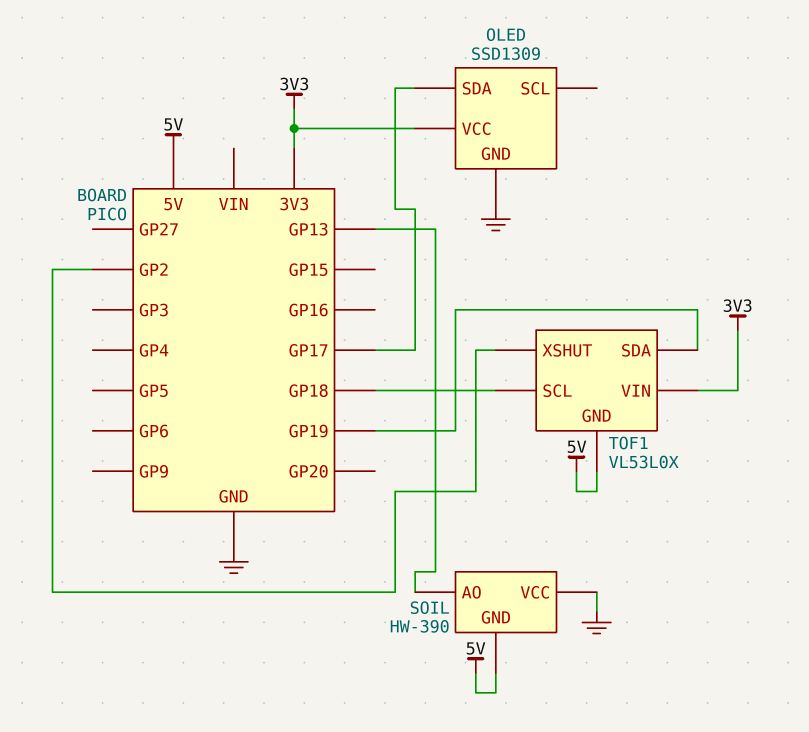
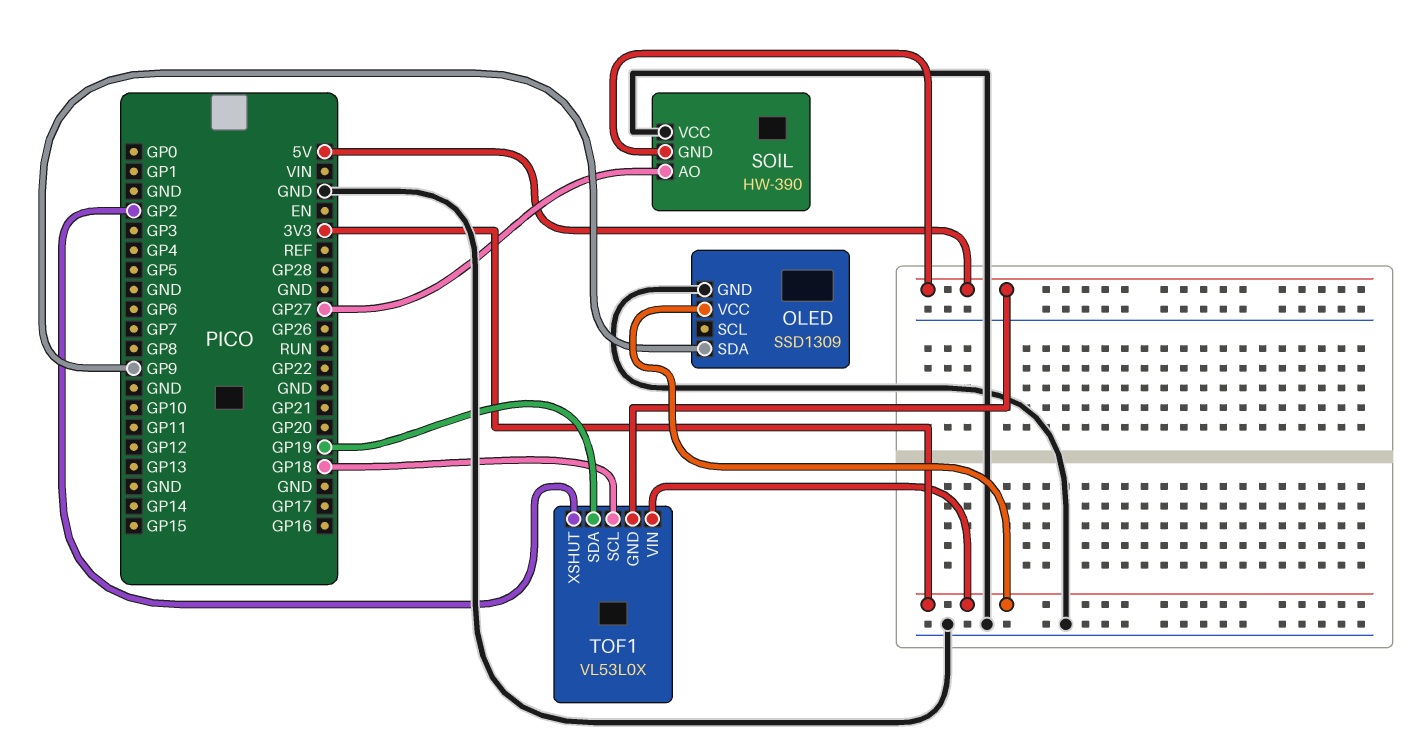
OLED pin SDA: GP17 -> GP9
SOIL pin AO: GP13 -> GP27

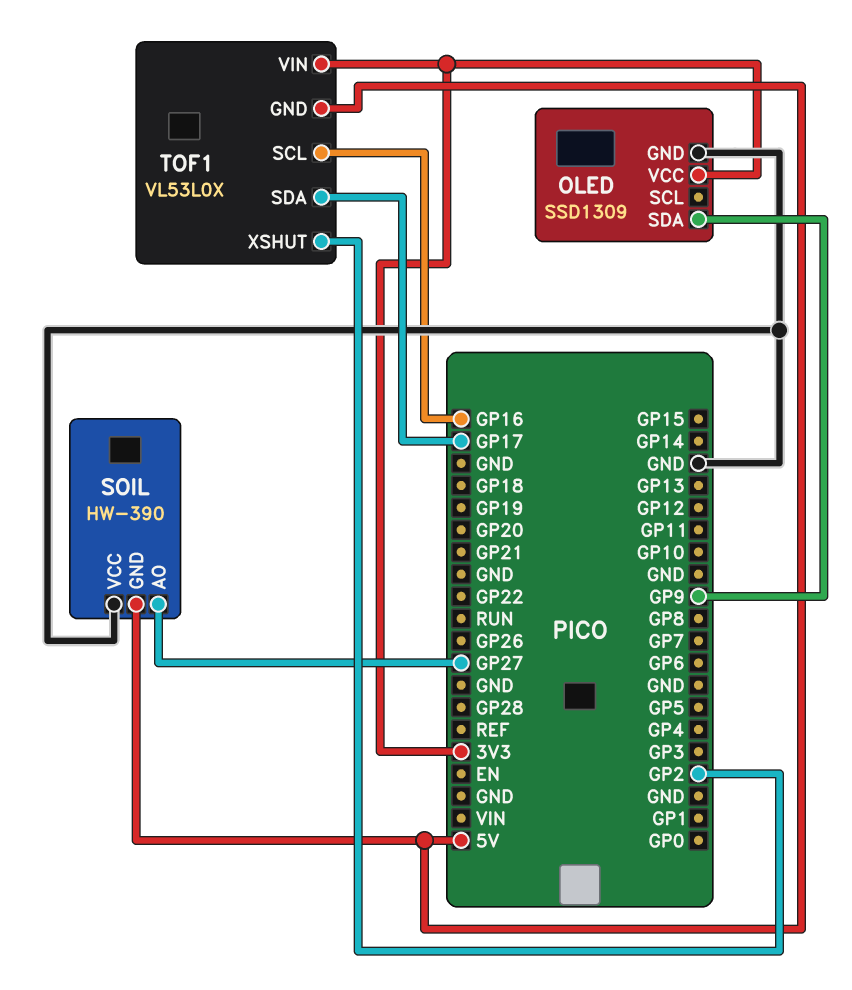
TOF1 pin SCL: GP18 -> GP16
TOF1 pin SDA: GP19 -> GP17

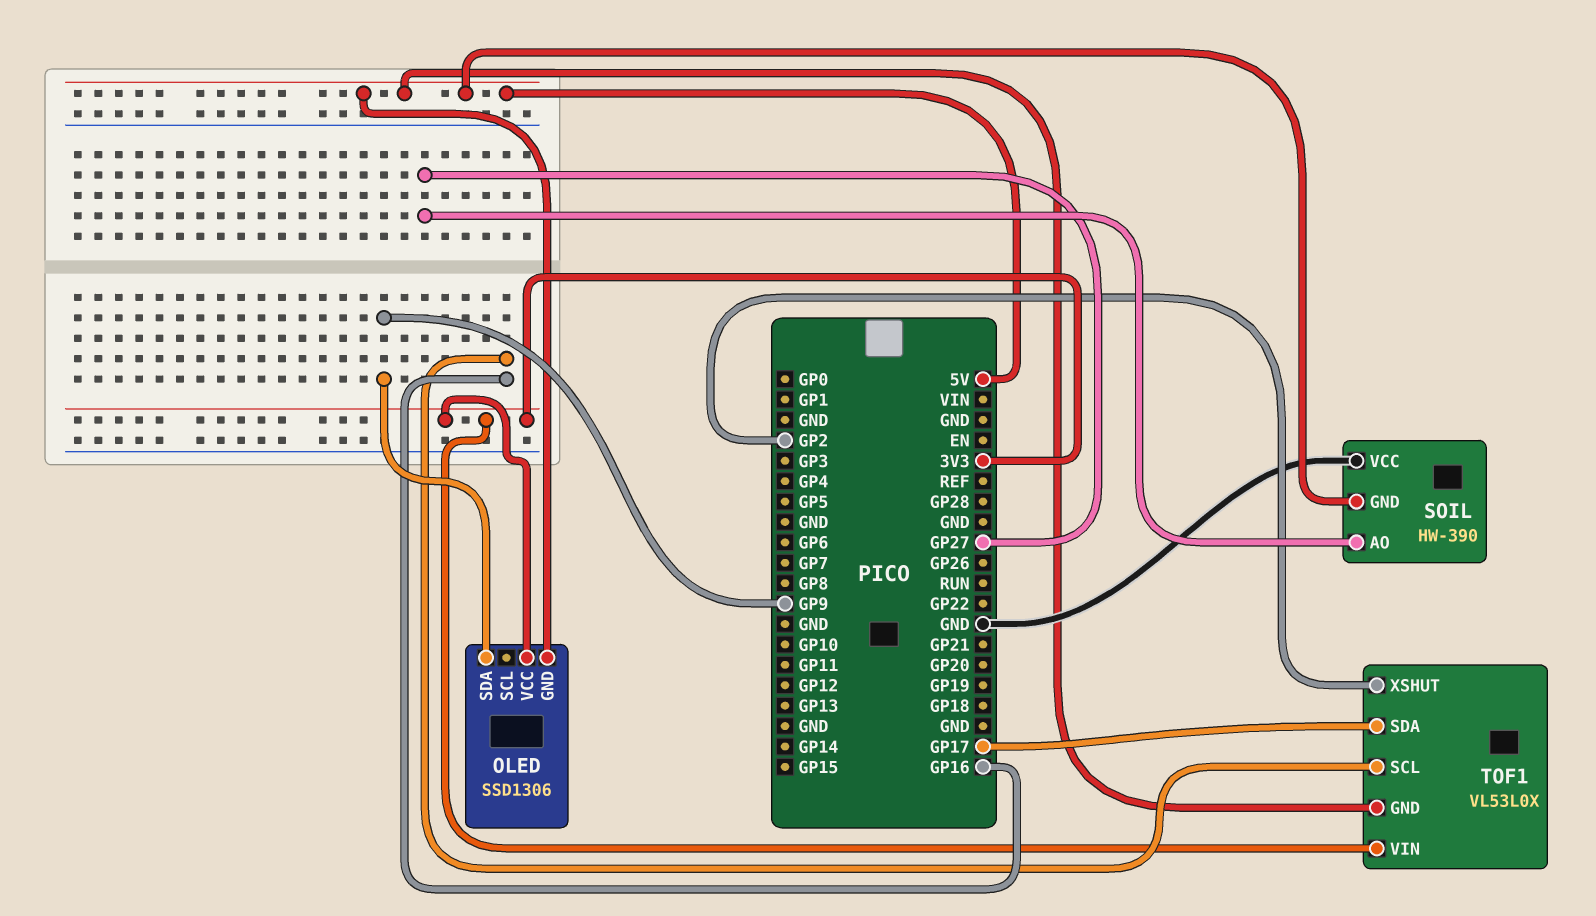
OLED: SSD1309 -> SSD1306
OLED pin GND: GND -> 5V

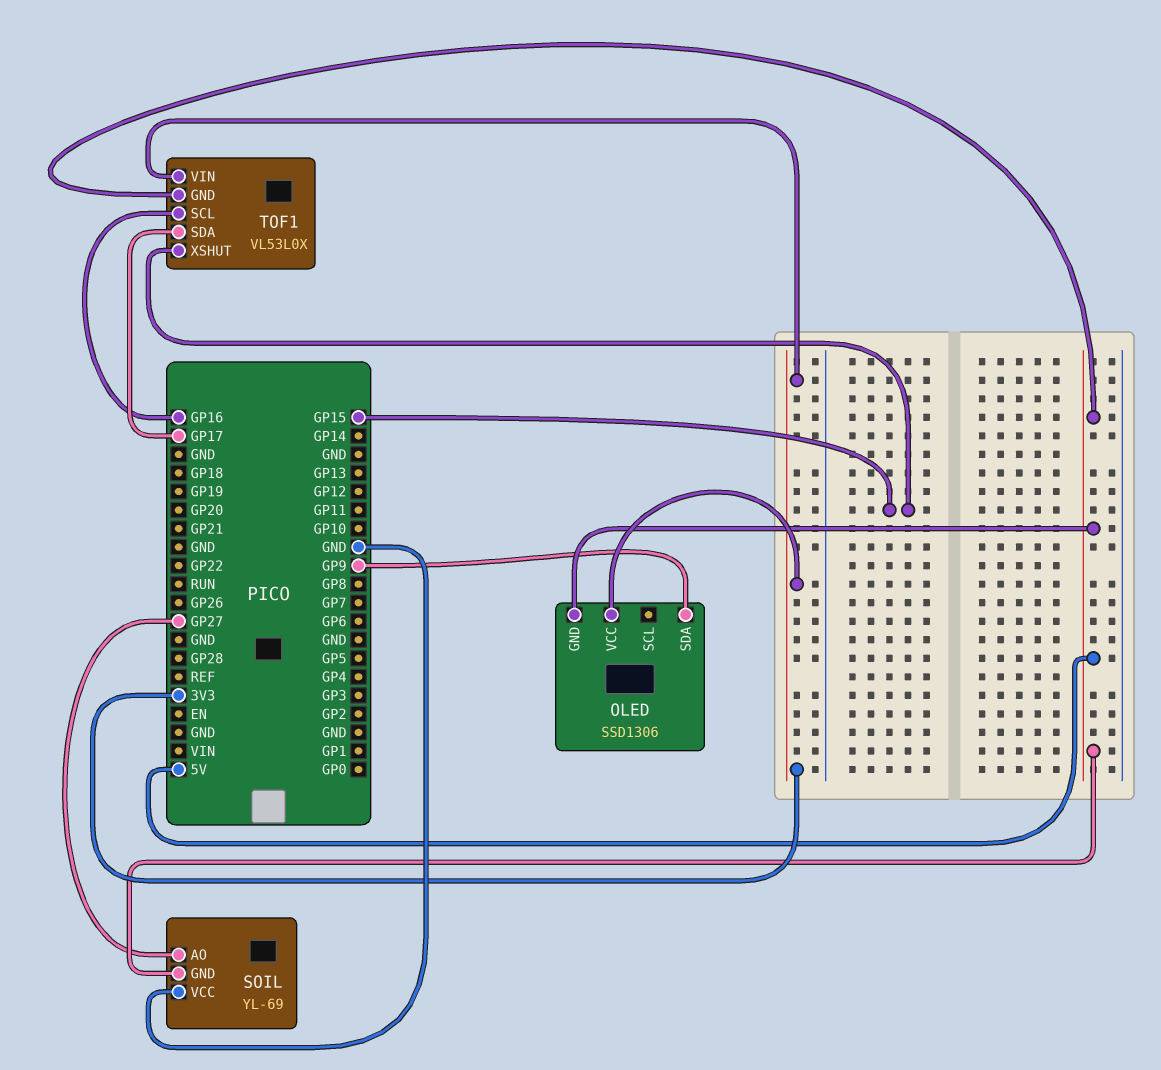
SOIL: HW-390 -> YL-69
TOF1 pin XSHUT: GP2 -> GP15

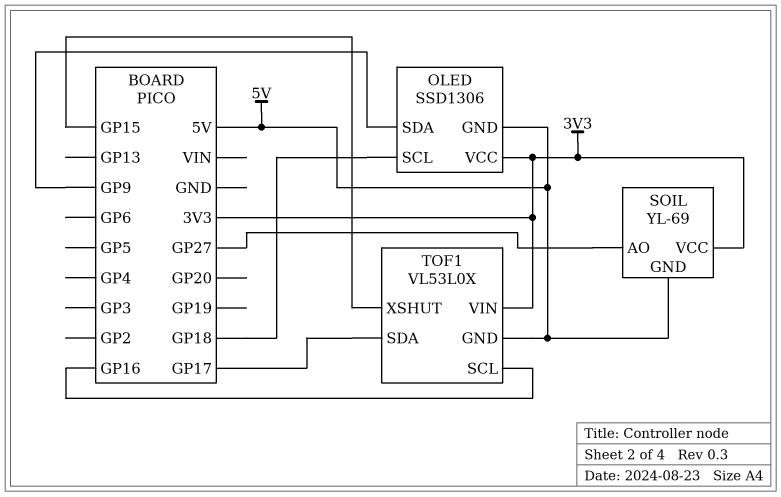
OLED pin SCL: none -> GP18
SOIL pin VCC: GND -> 3V3

